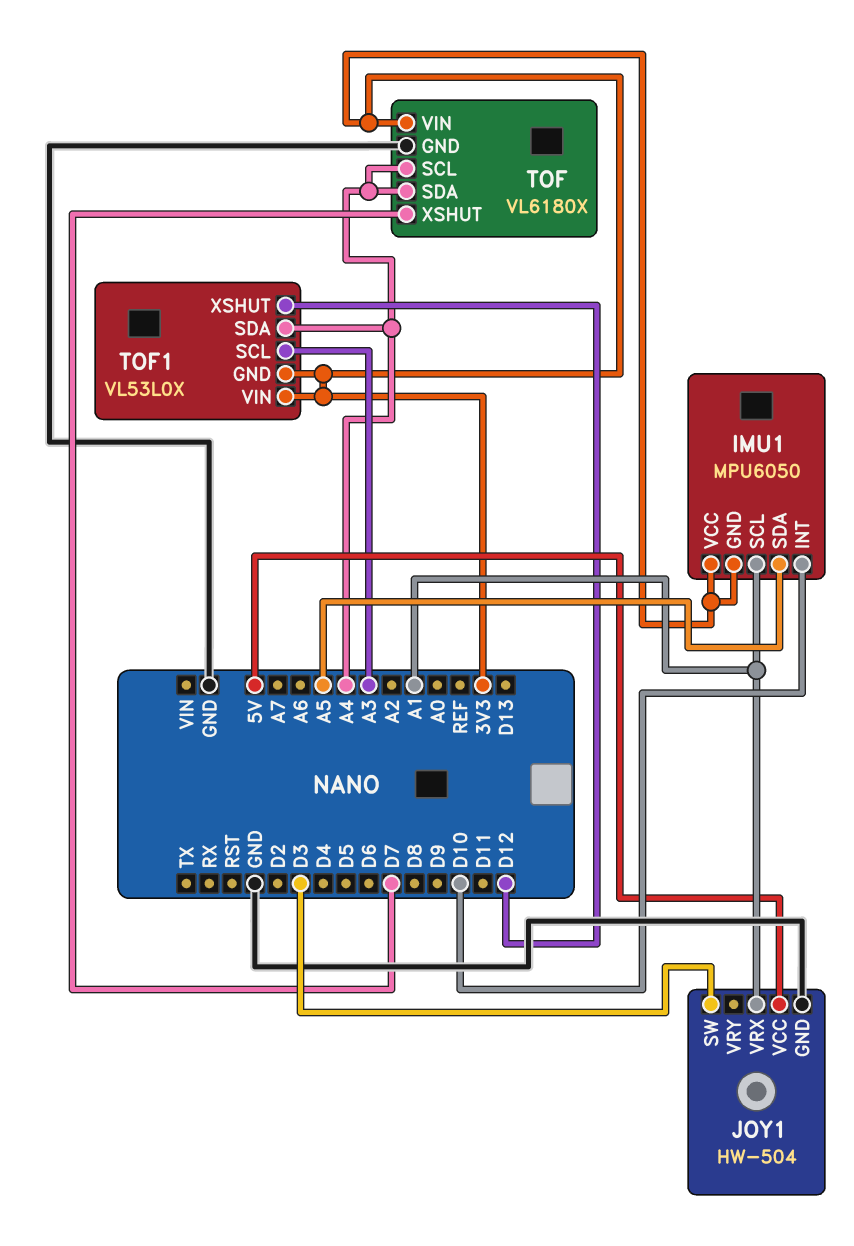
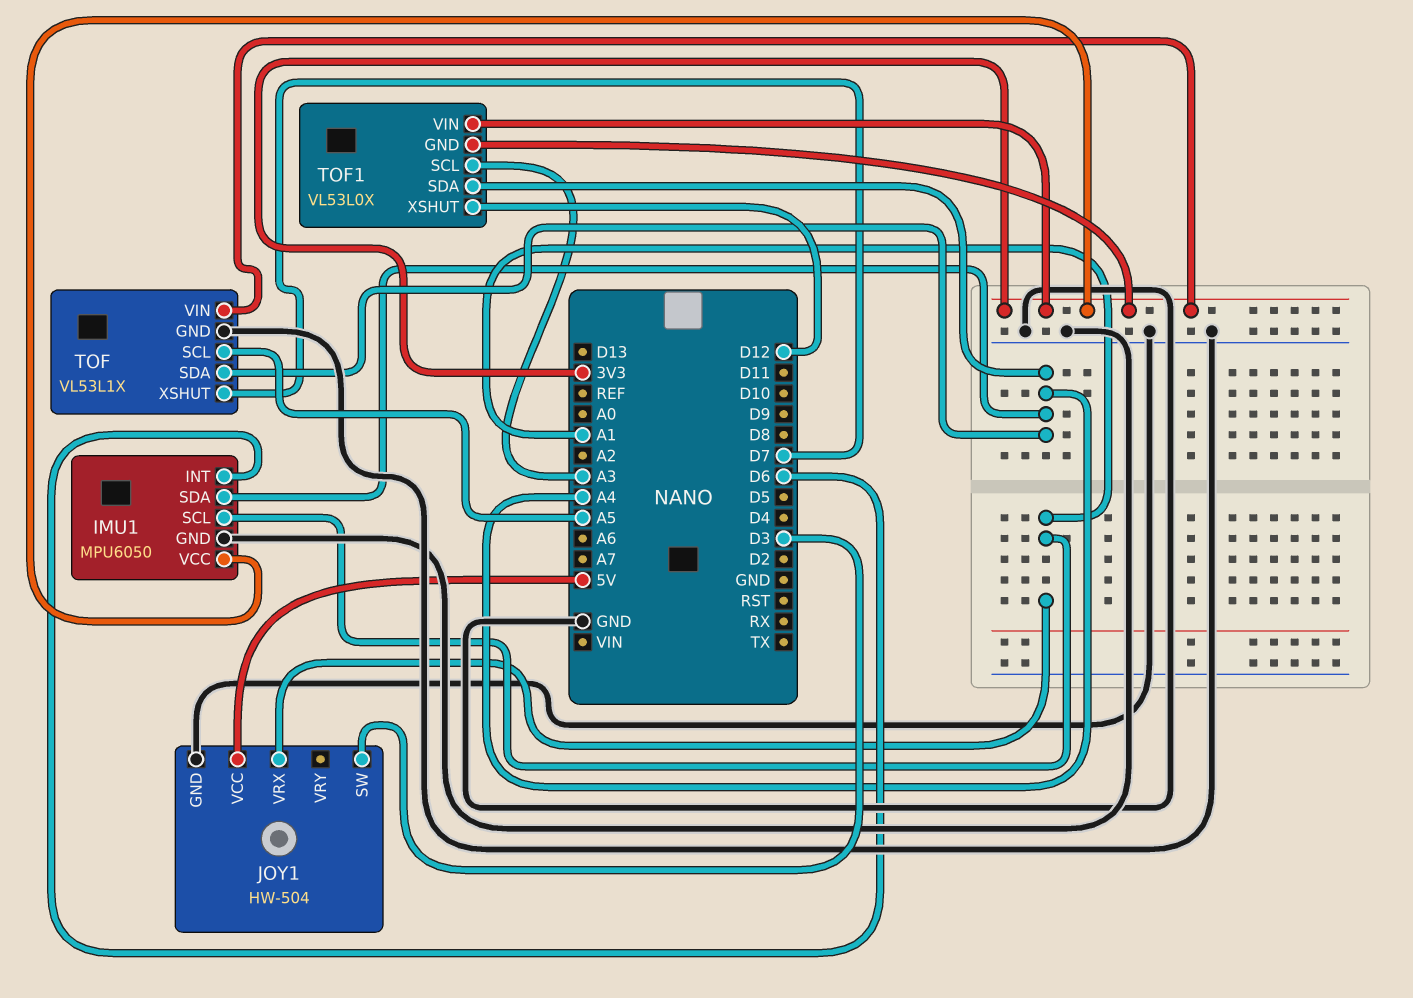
IMU1 pin GND: 3V3 -> GND
IMU1 pin INT: D10 -> D6
IMU1 pin SDA: A5 -> A4
TOF: VL6180X -> VL53L1X
TOF pin SCL: A4 -> A5

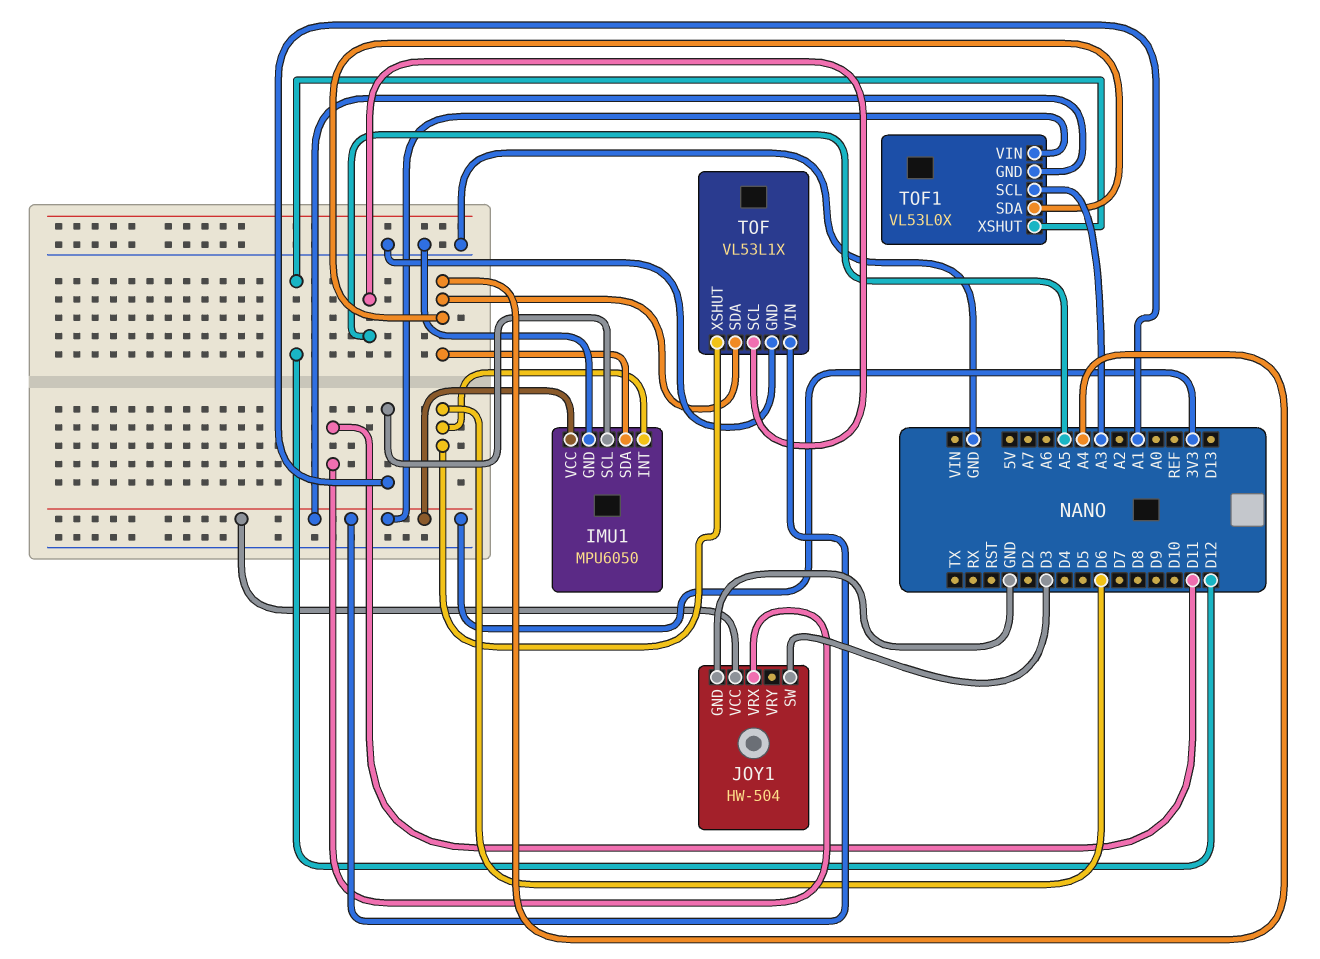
JOY1 pin VCC: 5V -> 3V3
JOY1 pin VRX: A1 -> D11
TOF pin XSHUT: D7 -> D6

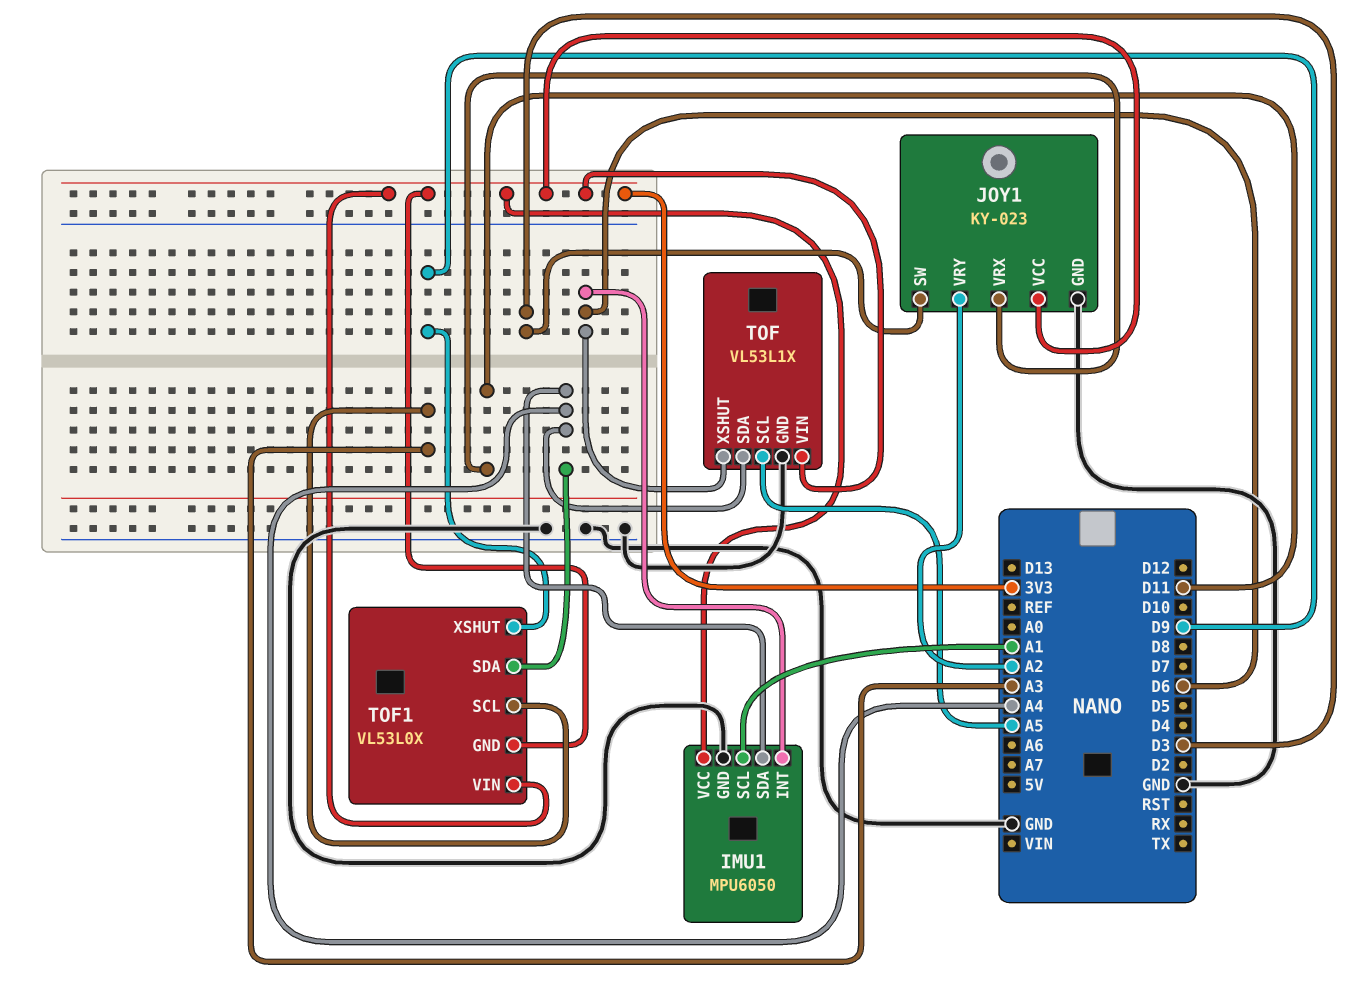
JOY1: HW-504 -> KY-023
JOY1 pin VRY: none -> A2
TOF1 pin XSHUT: D12 -> D9

